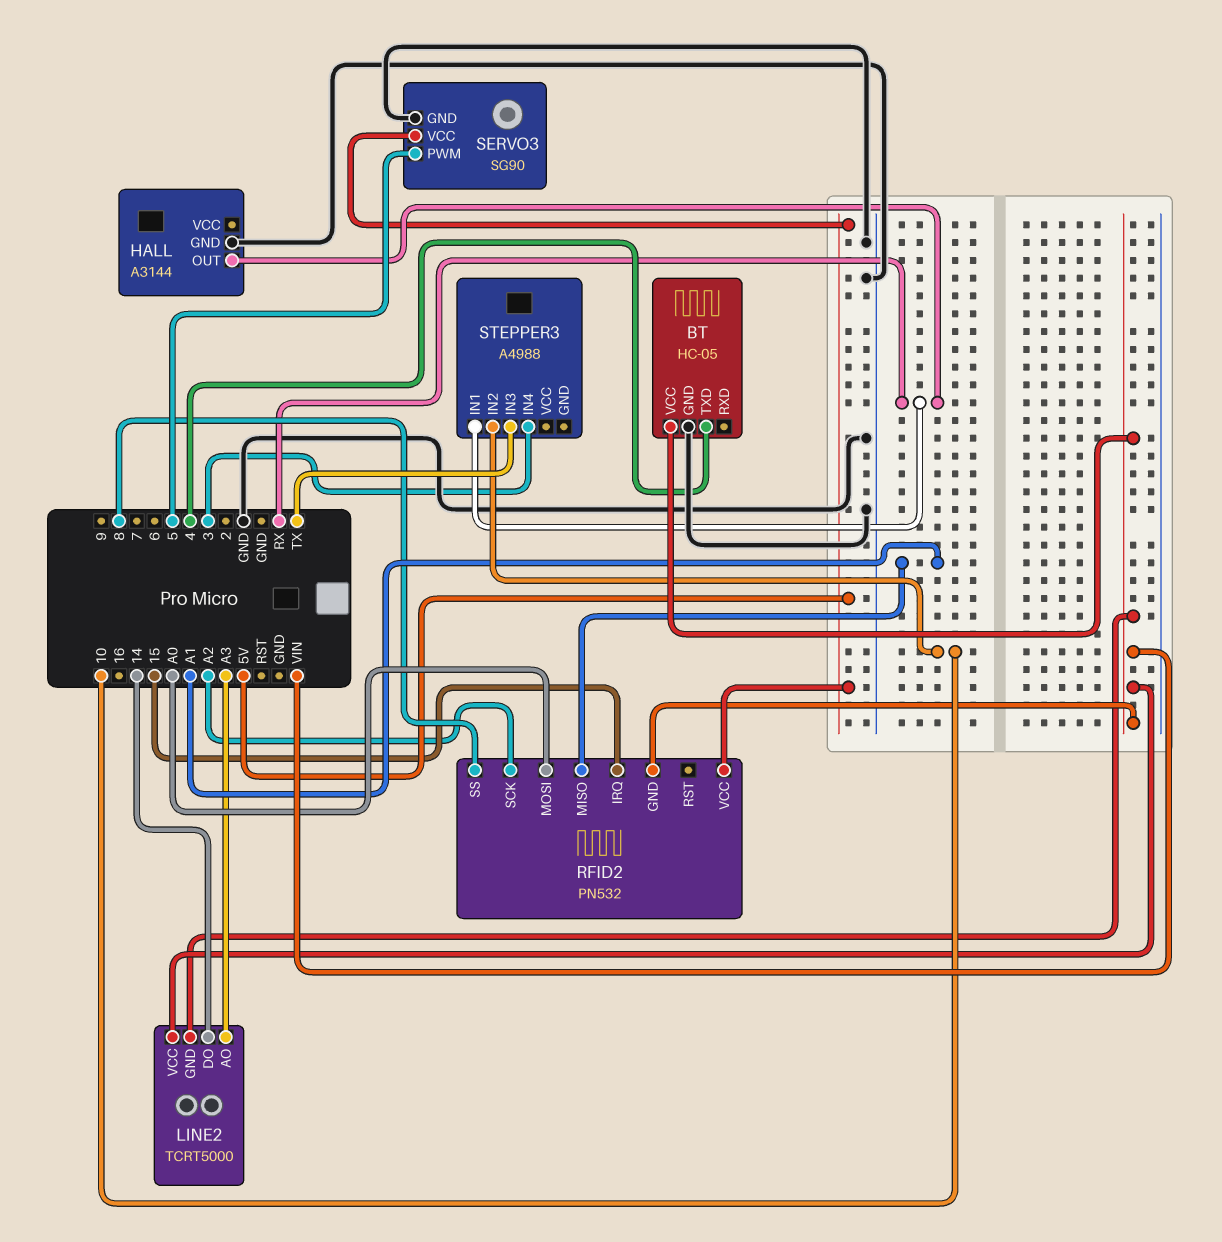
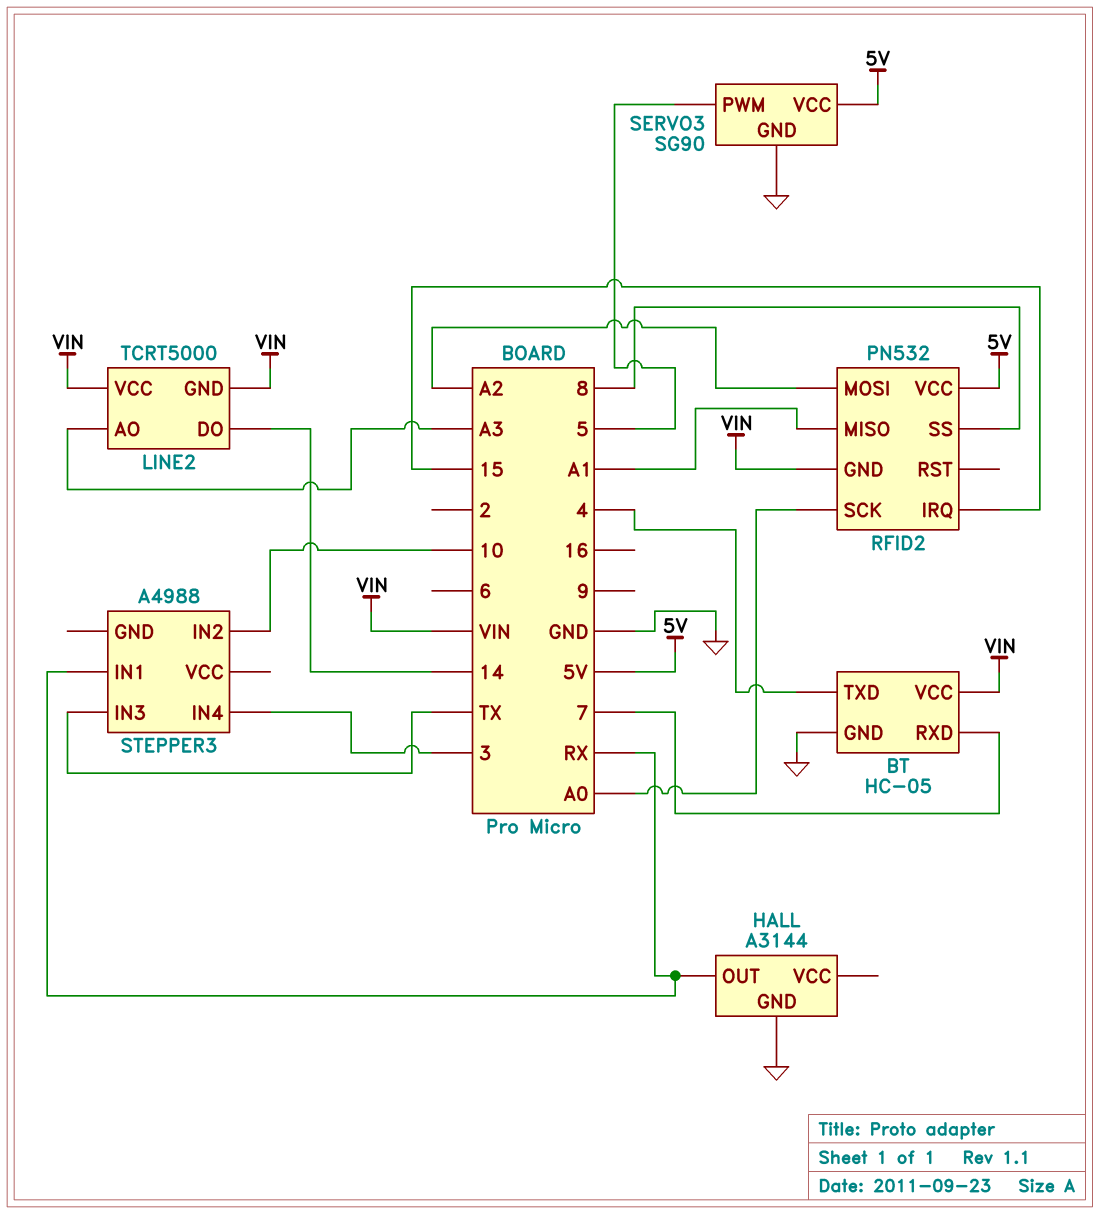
BT pin RXD: none -> 7
RFID2 pin MOSI: A0 -> A2
RFID2 pin SCK: A2 -> A0

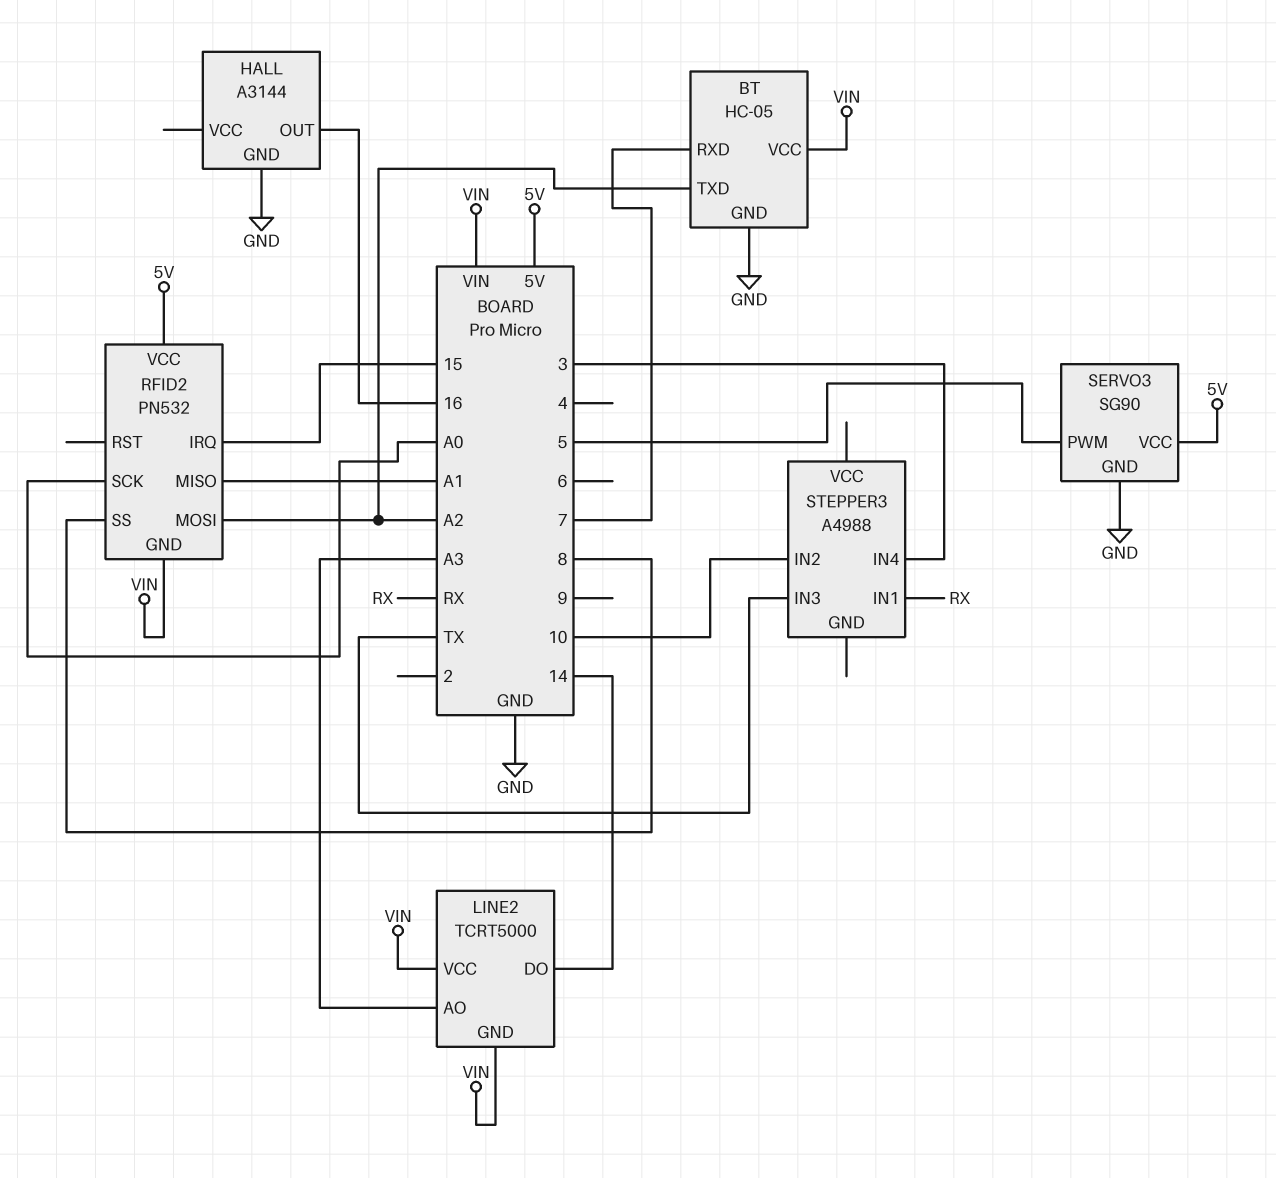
BT pin TXD: 4 -> A2
HALL pin OUT: RX -> 16

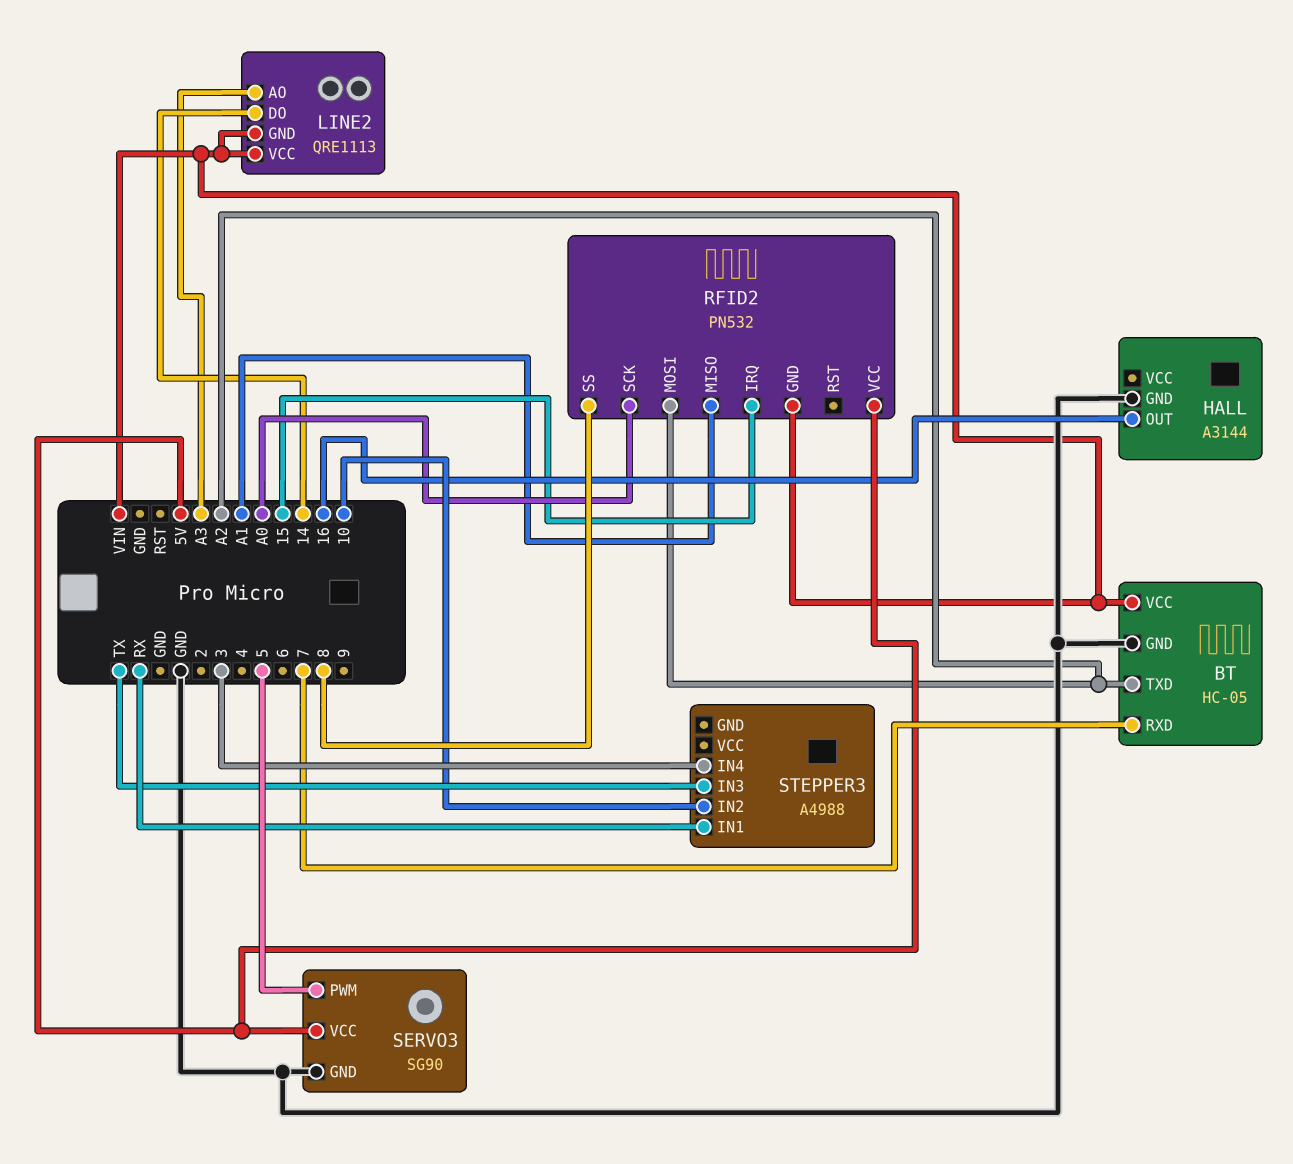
LINE2: TCRT5000 -> QRE1113

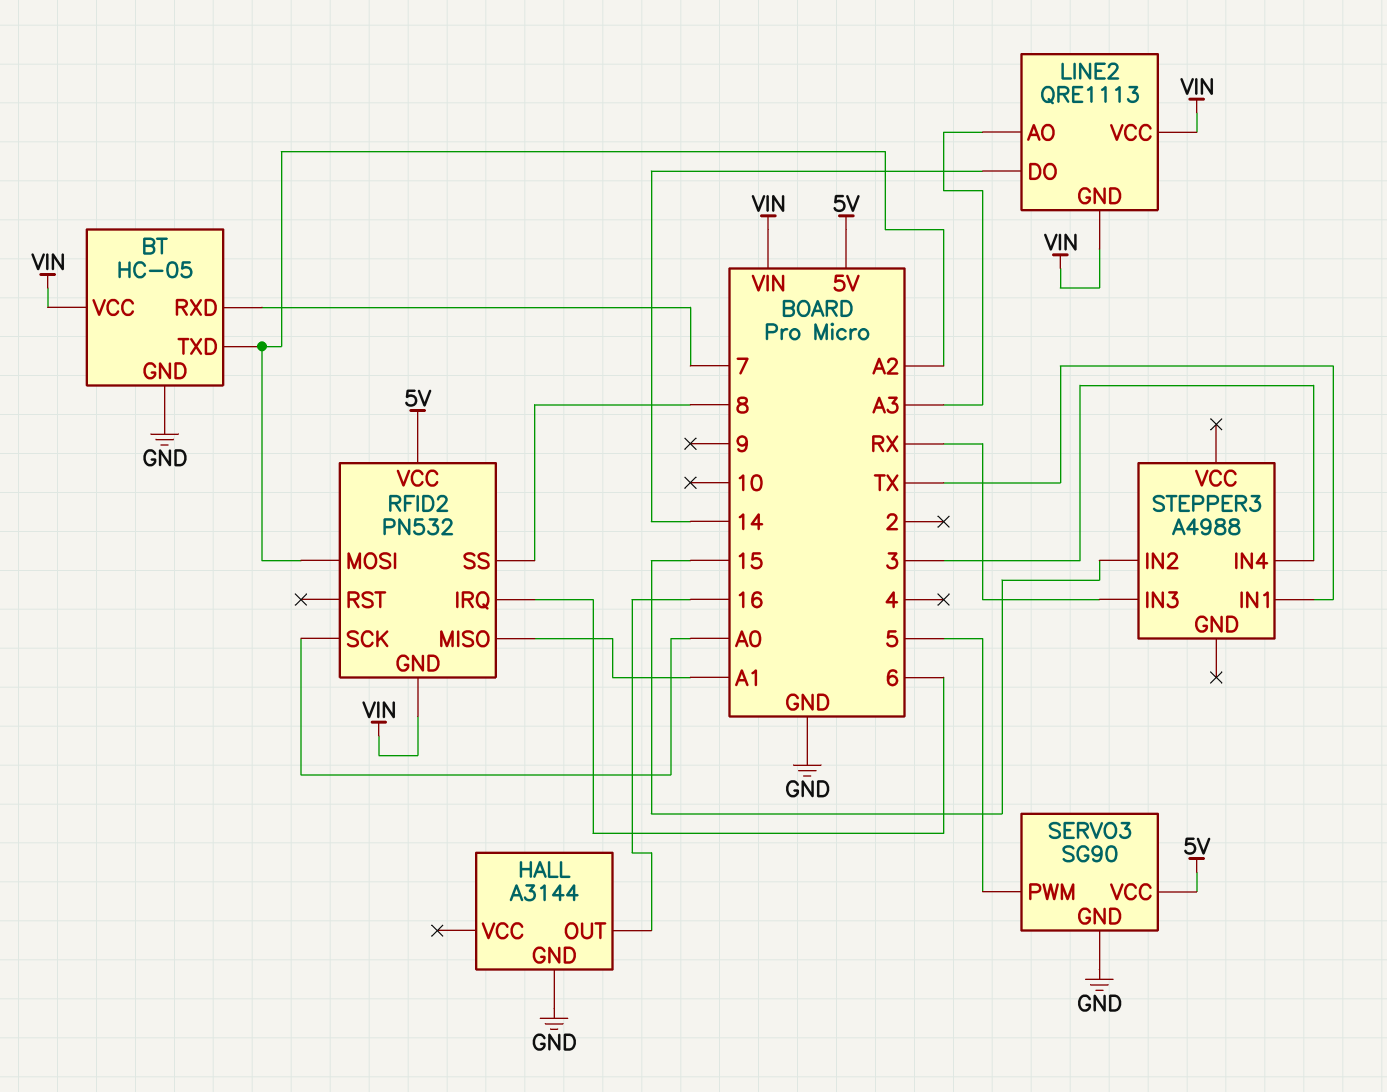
RFID2 pin IRQ: 15 -> 6
STEPPER3 pin IN1: RX -> TX
STEPPER3 pin IN2: 10 -> 15
STEPPER3 pin IN3: TX -> RX

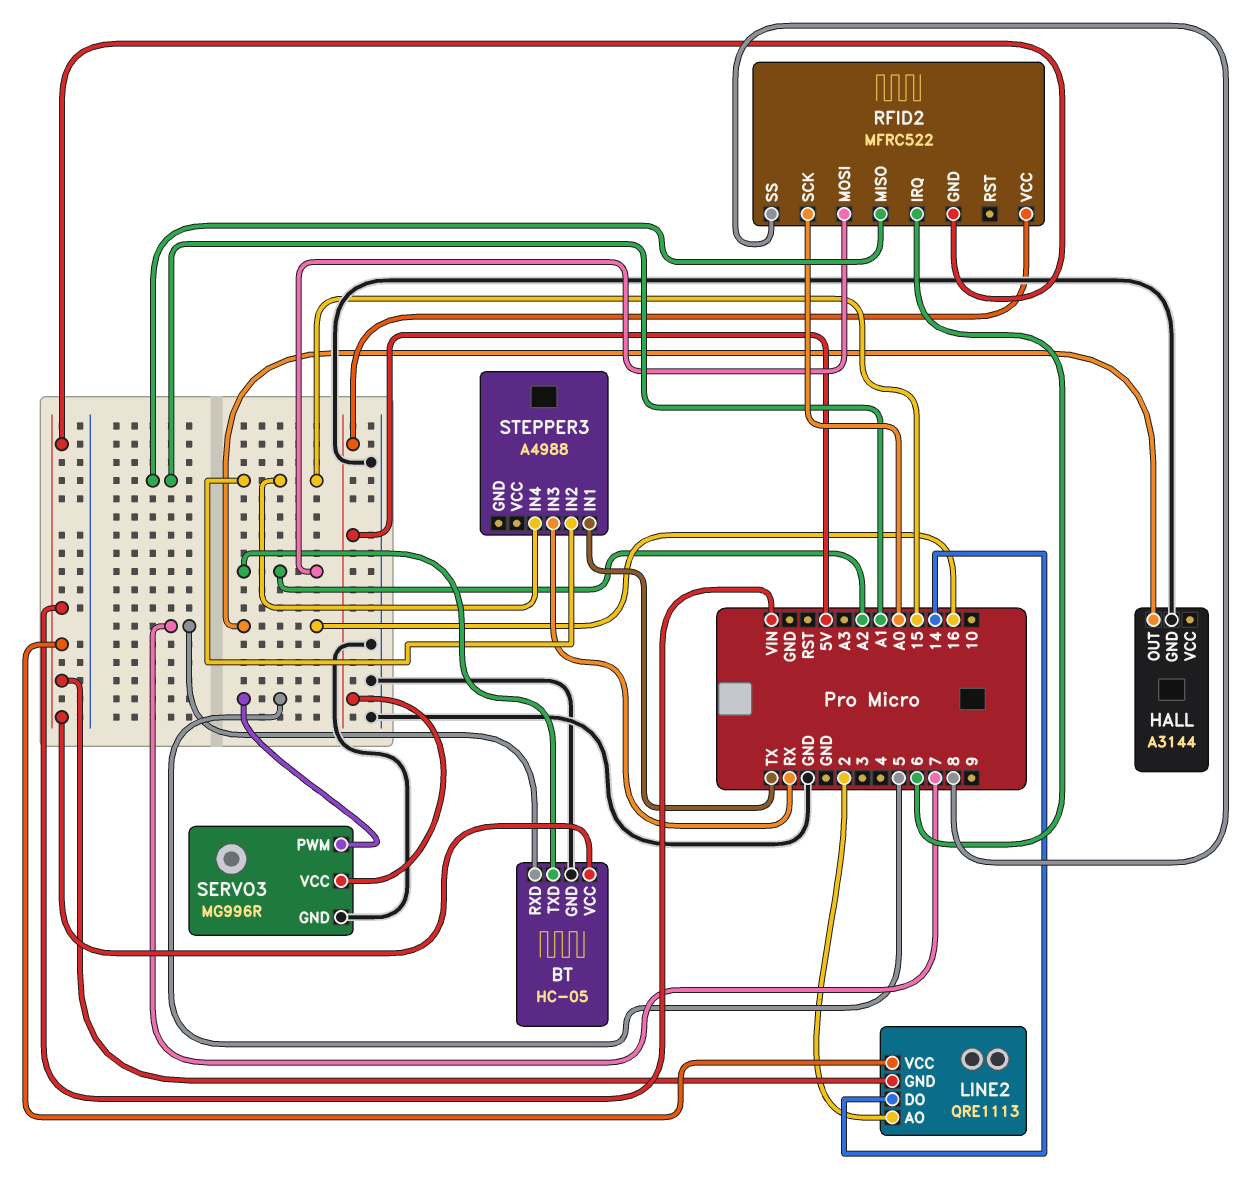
LINE2 pin AO: A3 -> 2
RFID2: PN532 -> MFRC522
SERVO3: SG90 -> MG996R
STEPPER3 pin IN4: 3 -> 15

